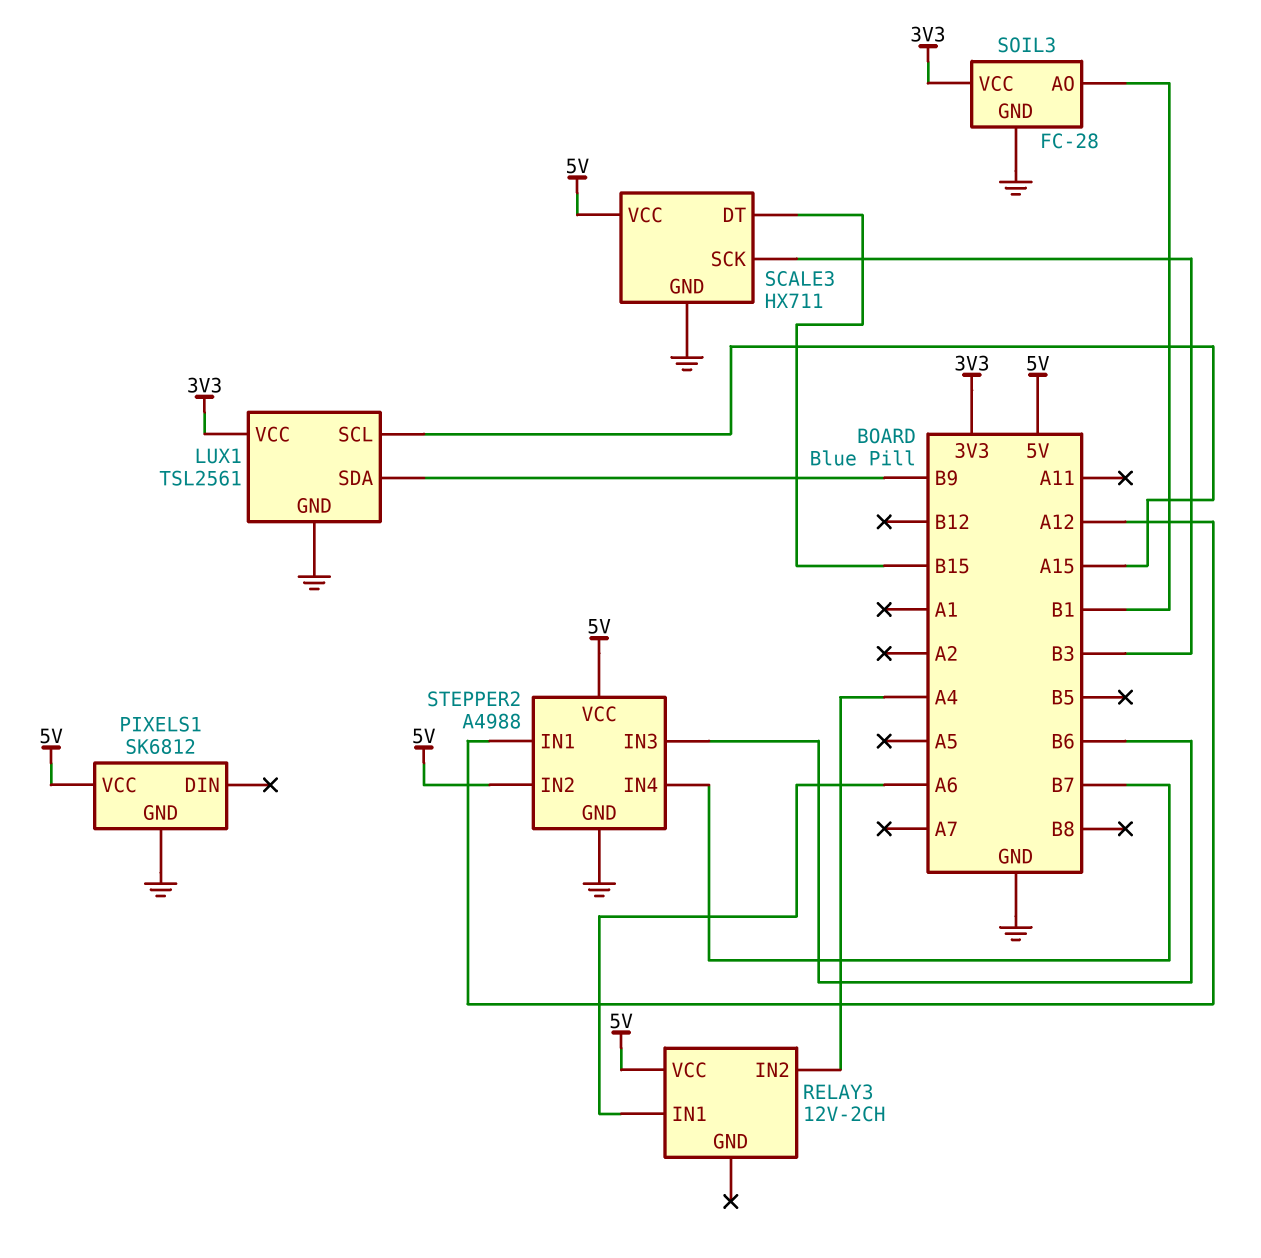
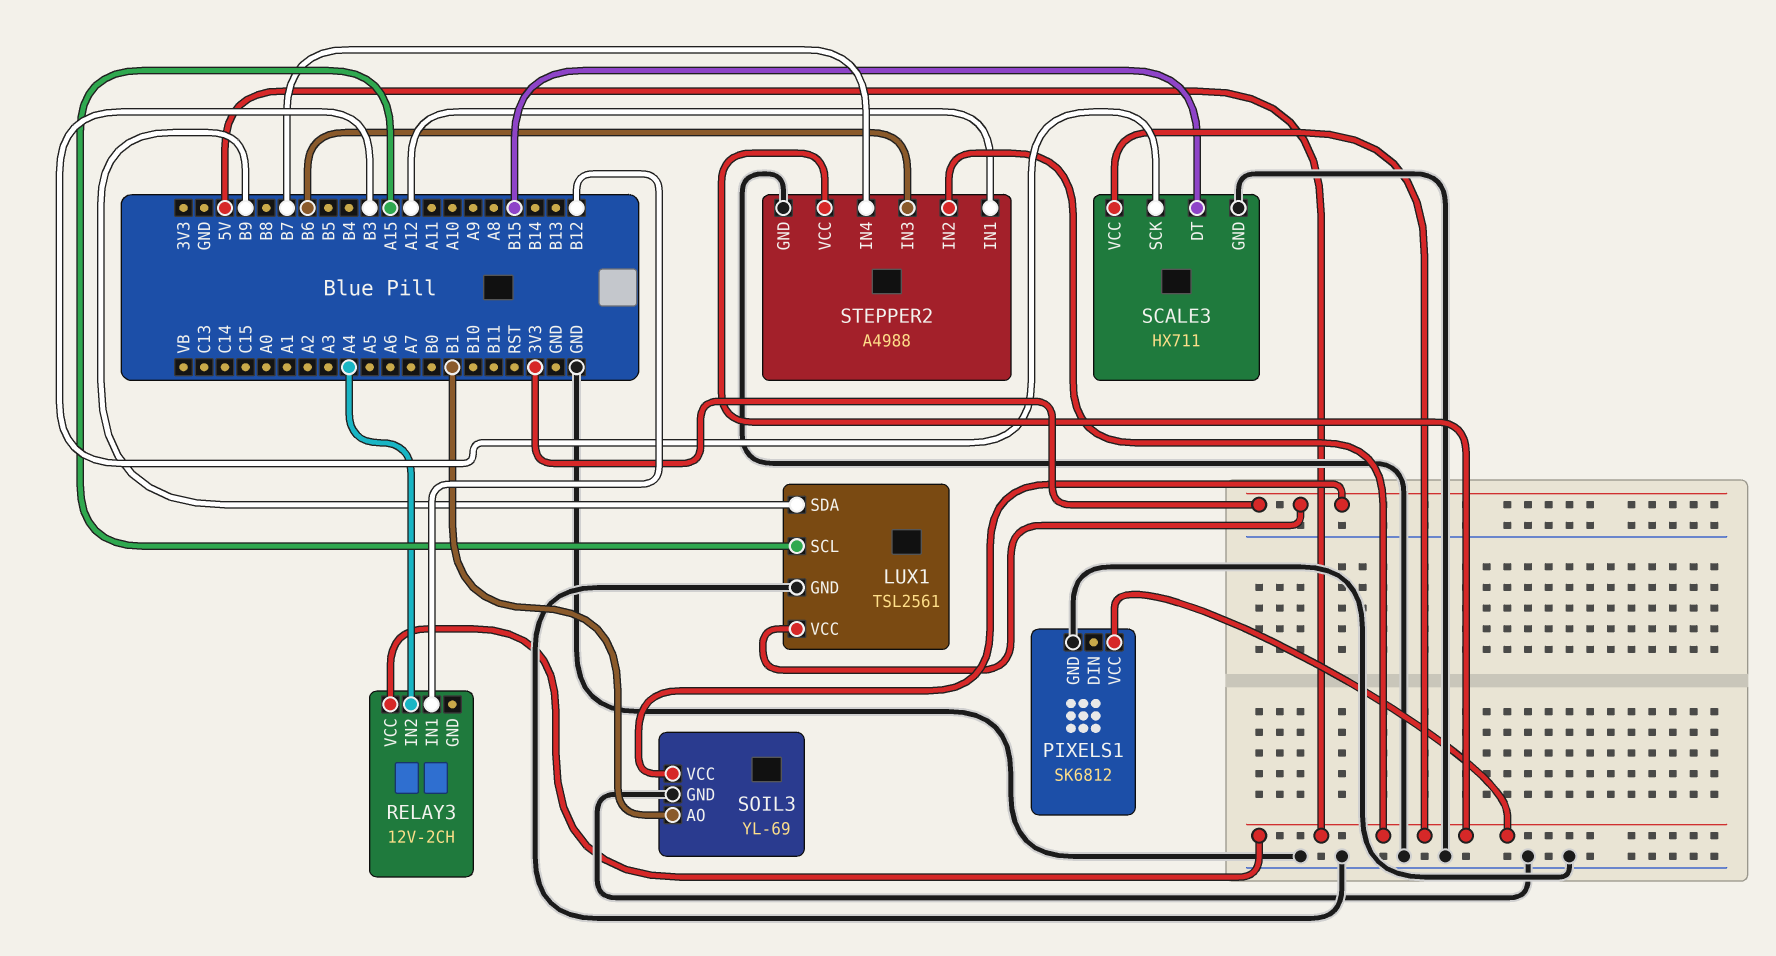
RELAY3 pin IN1: A6 -> B12
SOIL3: FC-28 -> YL-69

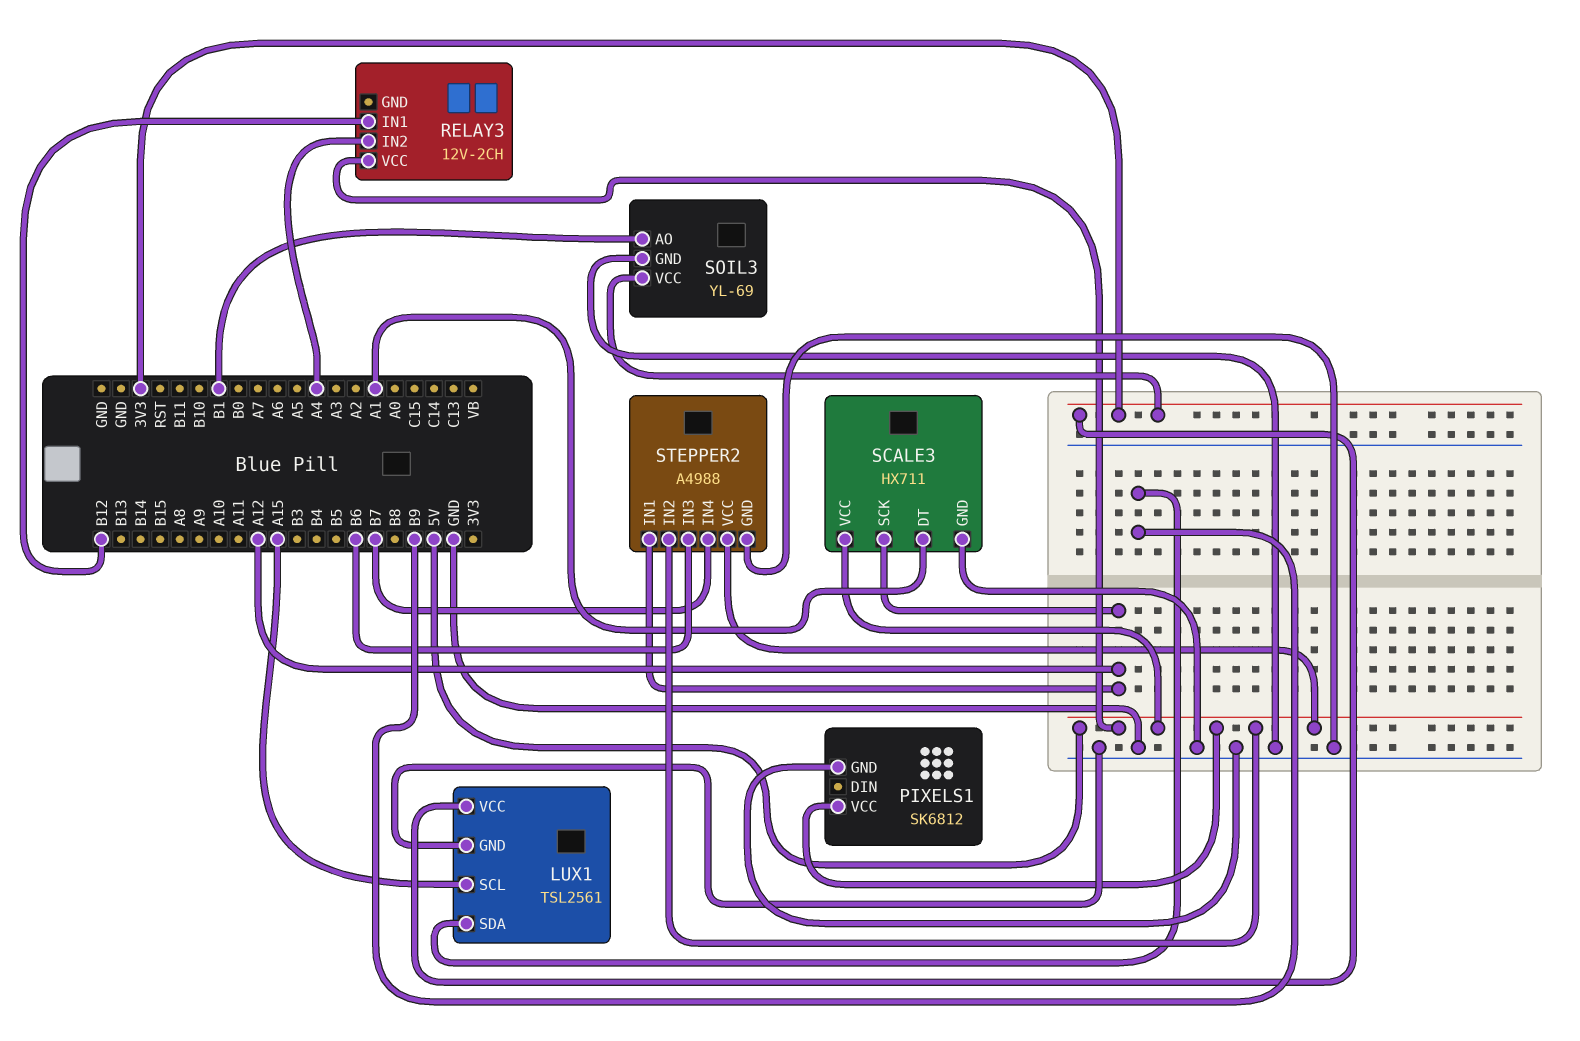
SCALE3 pin DT: B15 -> A1
SCALE3 pin SCK: B3 -> A12

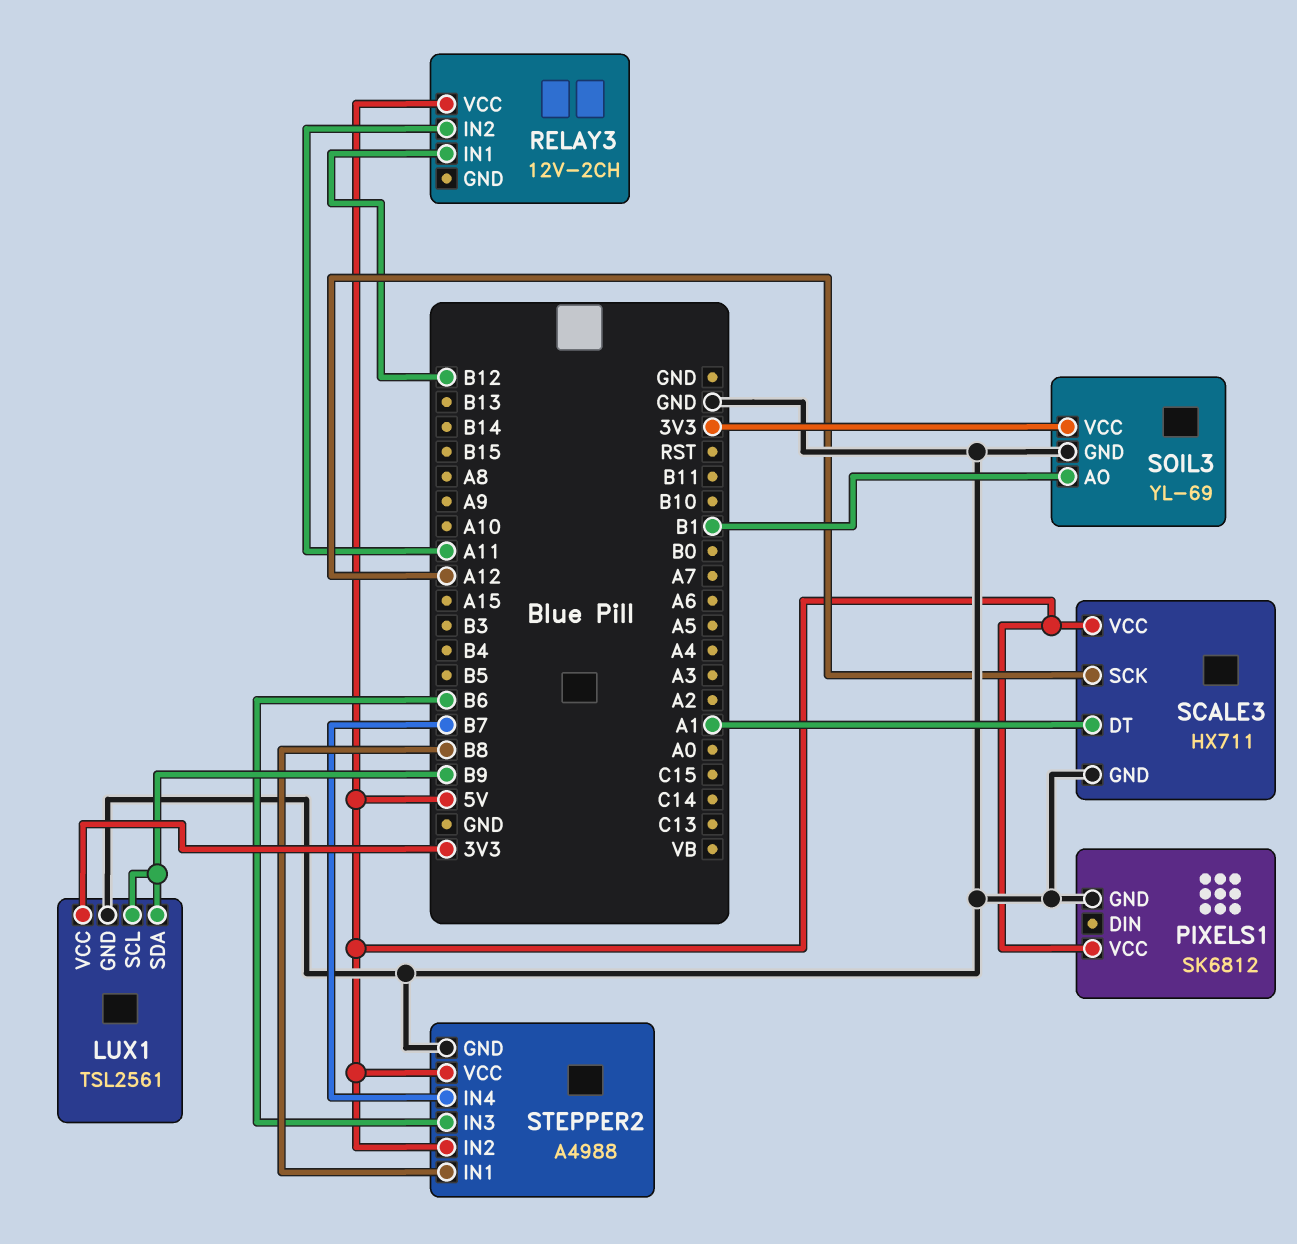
LUX1 pin SCL: A15 -> B9
RELAY3 pin IN2: A4 -> A11
STEPPER2 pin IN1: A12 -> B8

